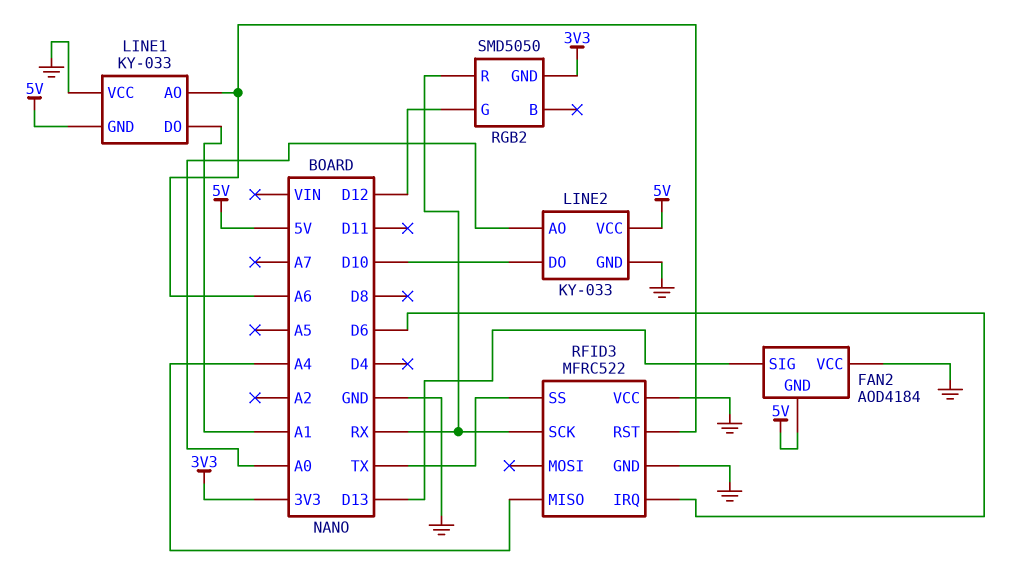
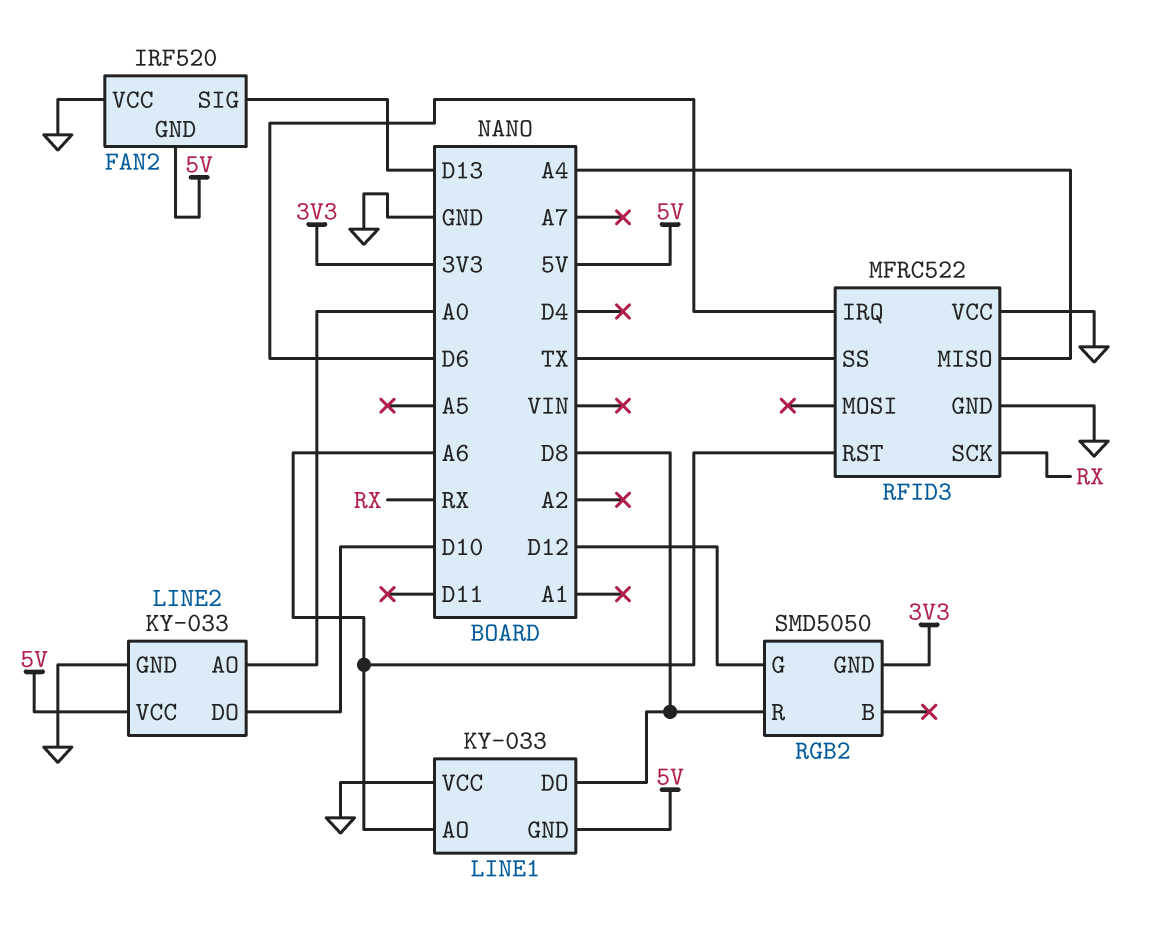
FAN2: AOD4184 -> IRF520
LINE1 pin DO: A1 -> D8
RGB2 pin R: RX -> D8

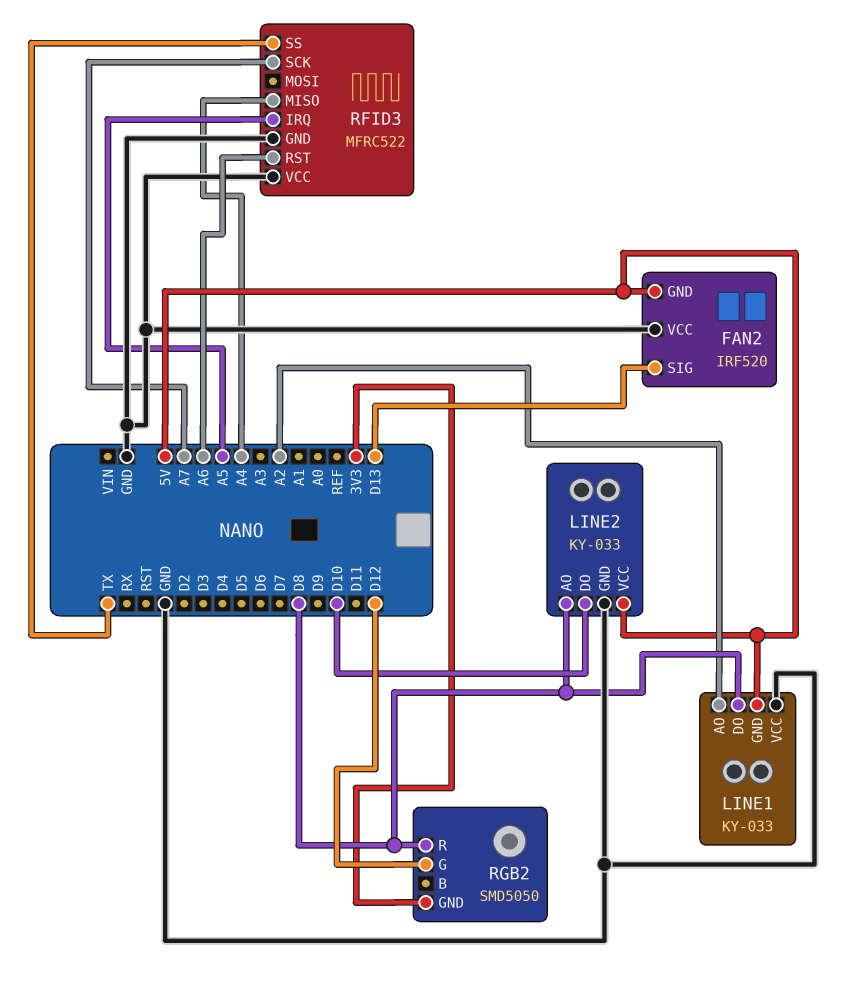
LINE1 pin AO: A6 -> A2
LINE2 pin AO: A0 -> D8
RFID3 pin IRQ: D6 -> A5
RFID3 pin SCK: RX -> A7

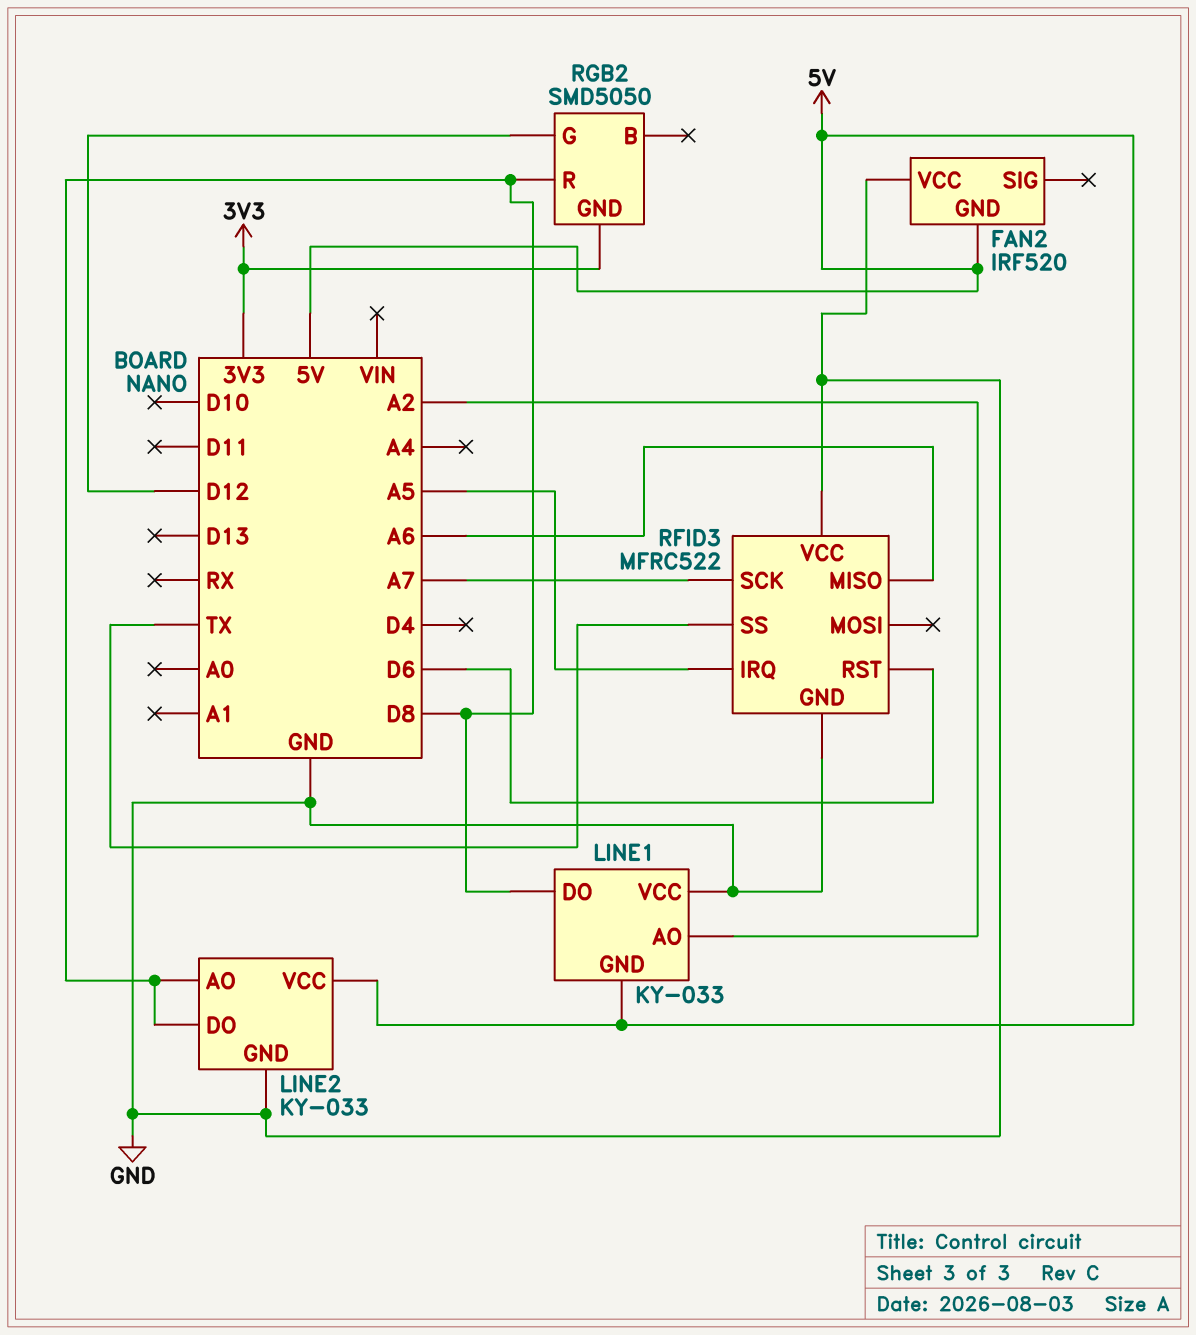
FAN2 pin SIG: D13 -> none
LINE2 pin DO: D10 -> D8
RFID3 pin MISO: A4 -> A6
RFID3 pin RST: A6 -> D6

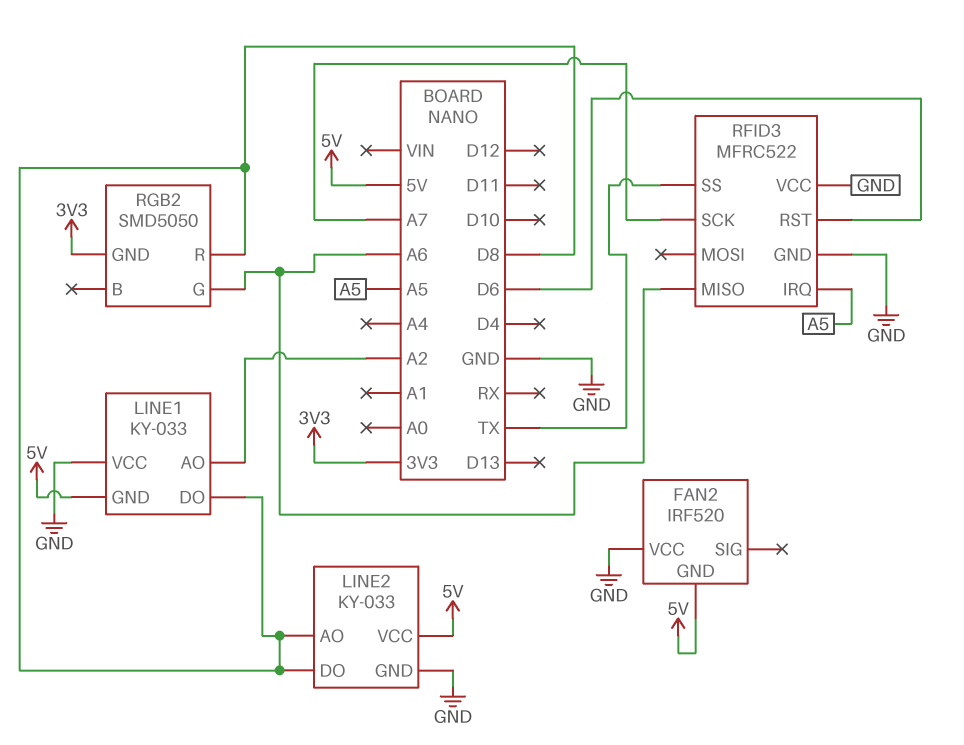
RGB2 pin G: D12 -> A6

